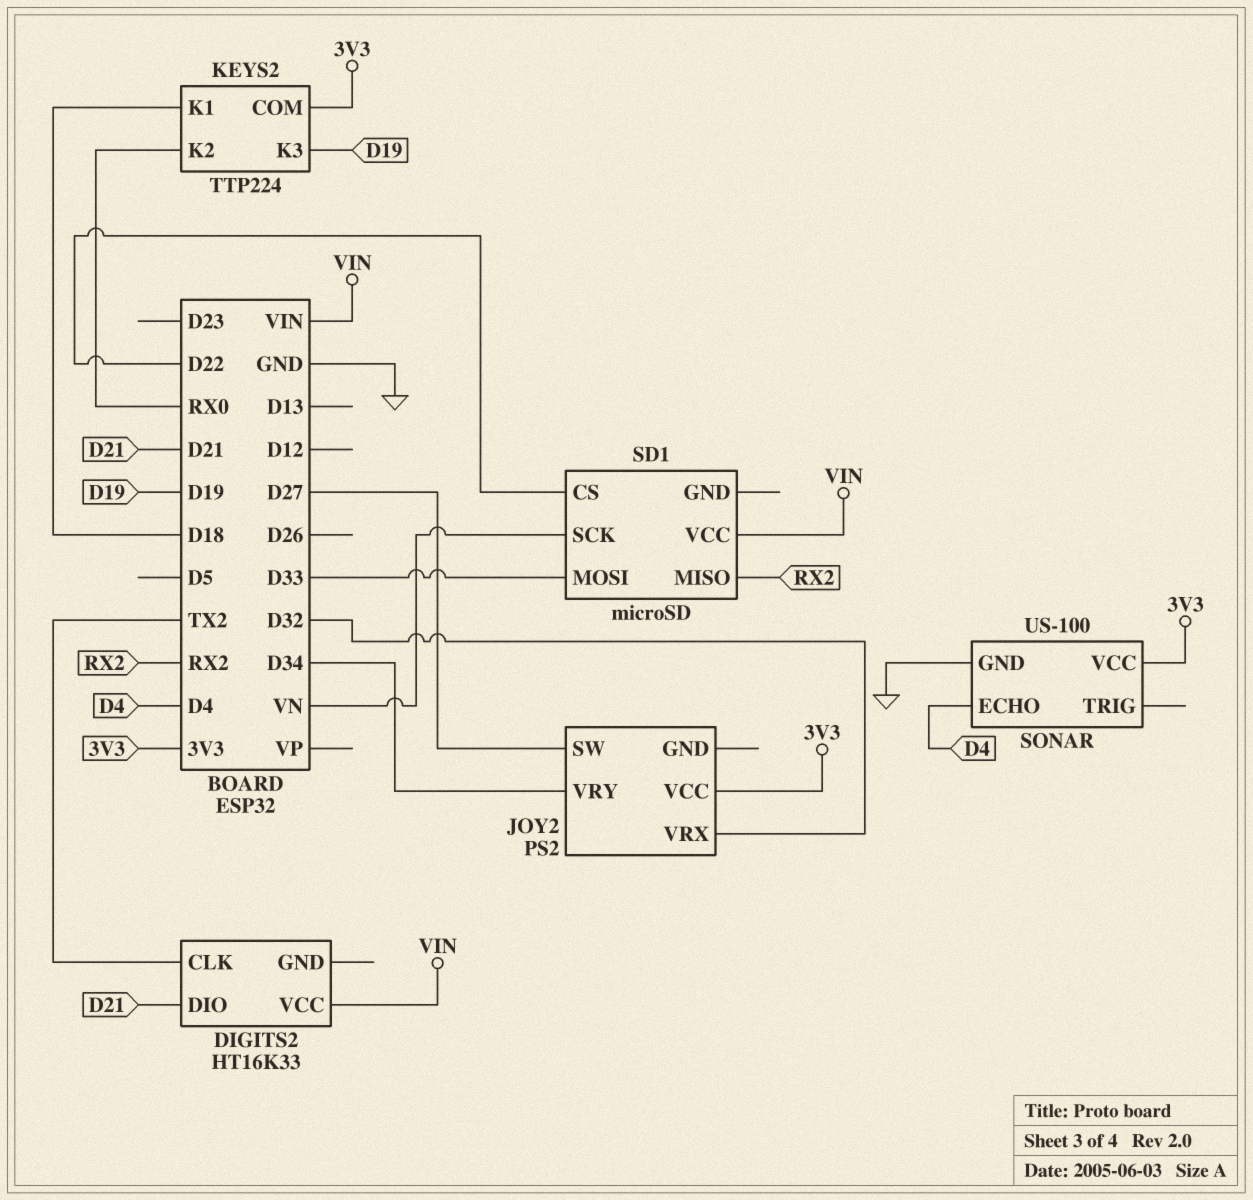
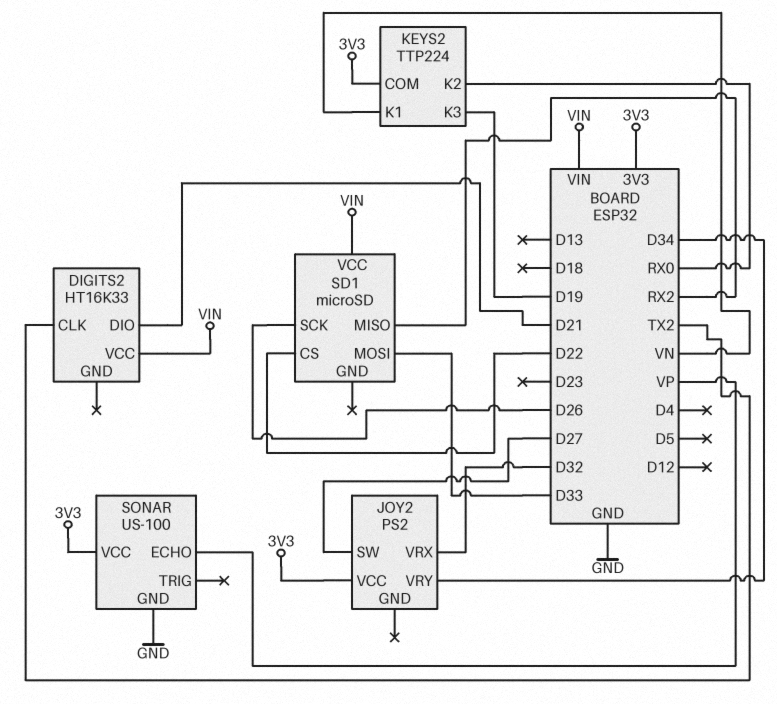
KEYS2 pin K1: D18 -> VN
SD1 pin SCK: VN -> D26
SONAR pin ECHO: D4 -> VP

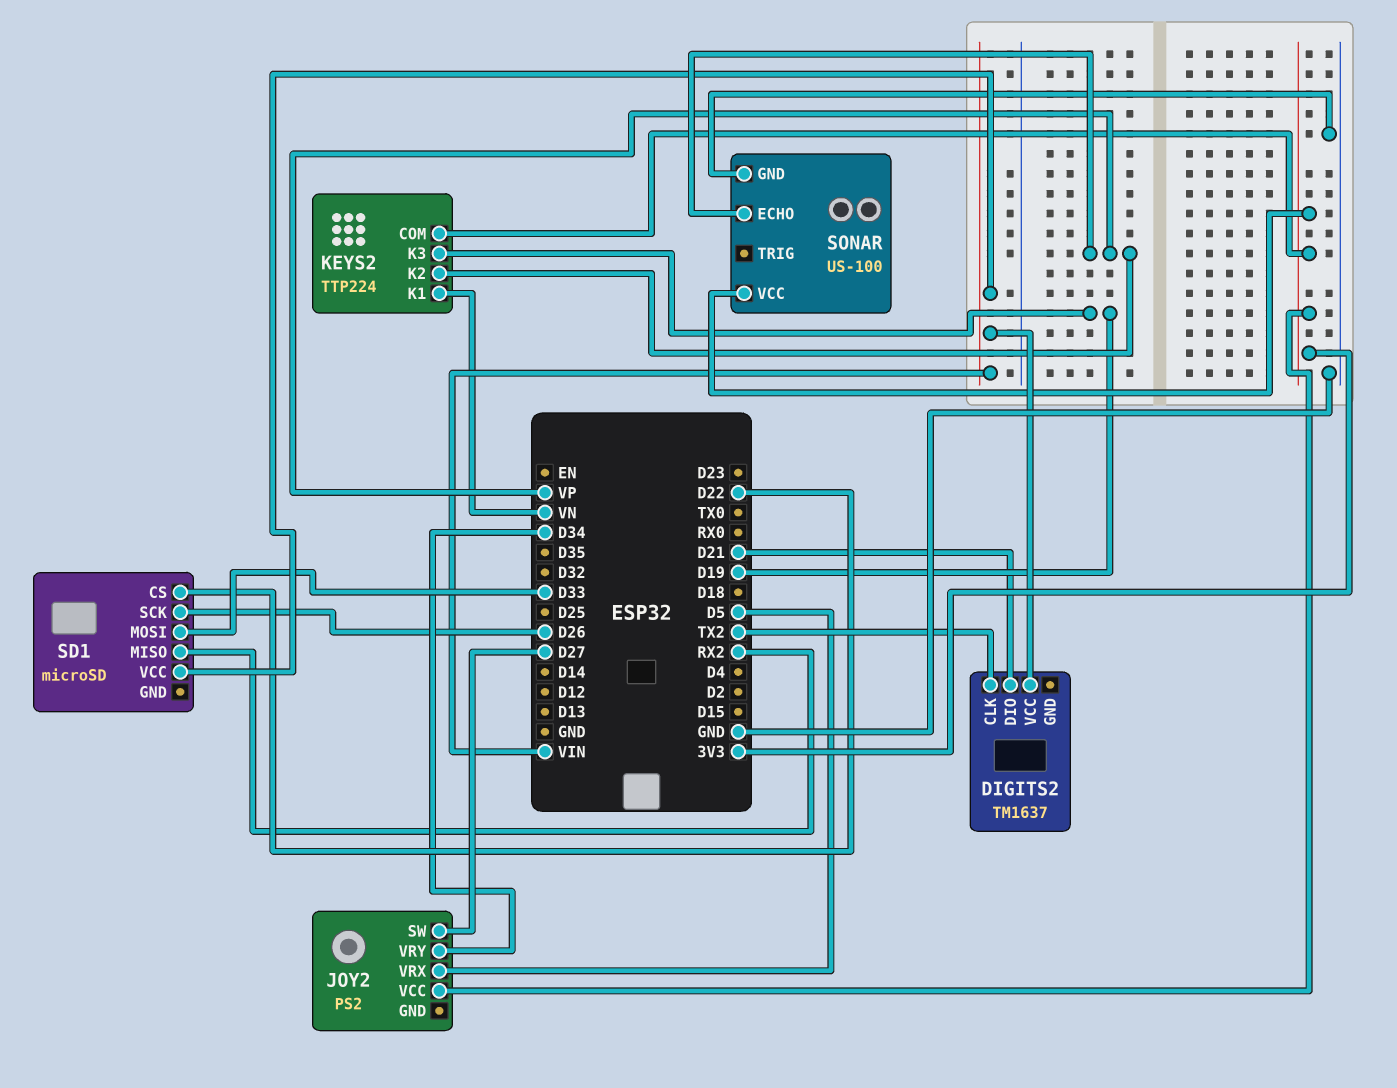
DIGITS2: HT16K33 -> TM1637
JOY2 pin VRX: D32 -> D5
KEYS2 pin K2: RX0 -> VP

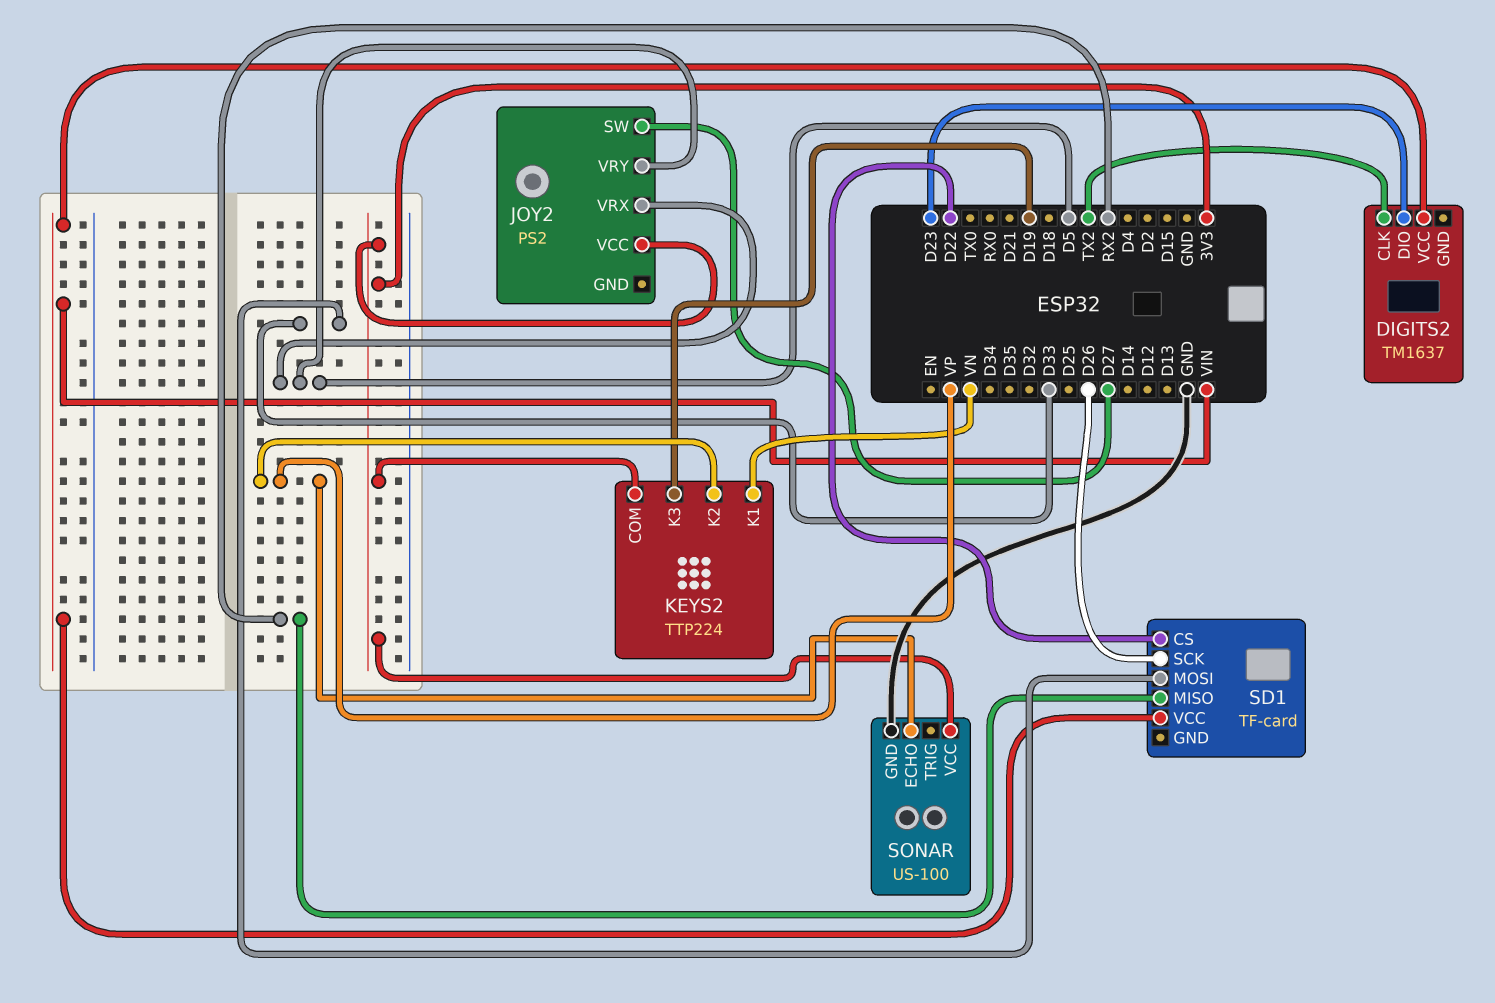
DIGITS2 pin DIO: D21 -> D23
JOY2 pin VRY: D34 -> D5
SD1: microSD -> TF-card

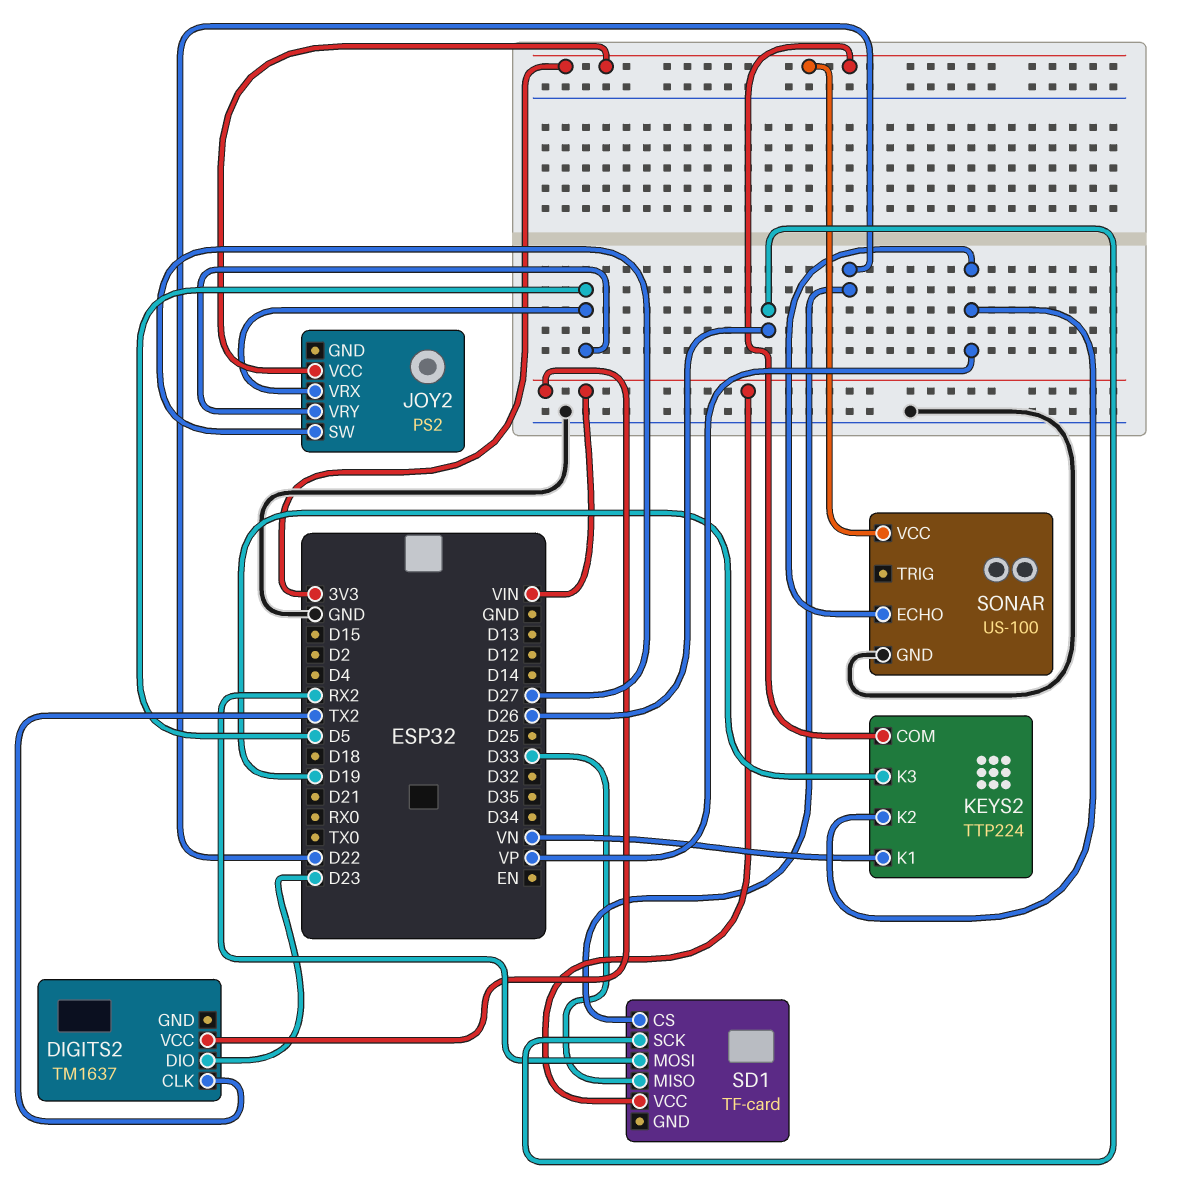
SD1 pin MISO: RX2 -> D33
SD1 pin MOSI: D33 -> RX2

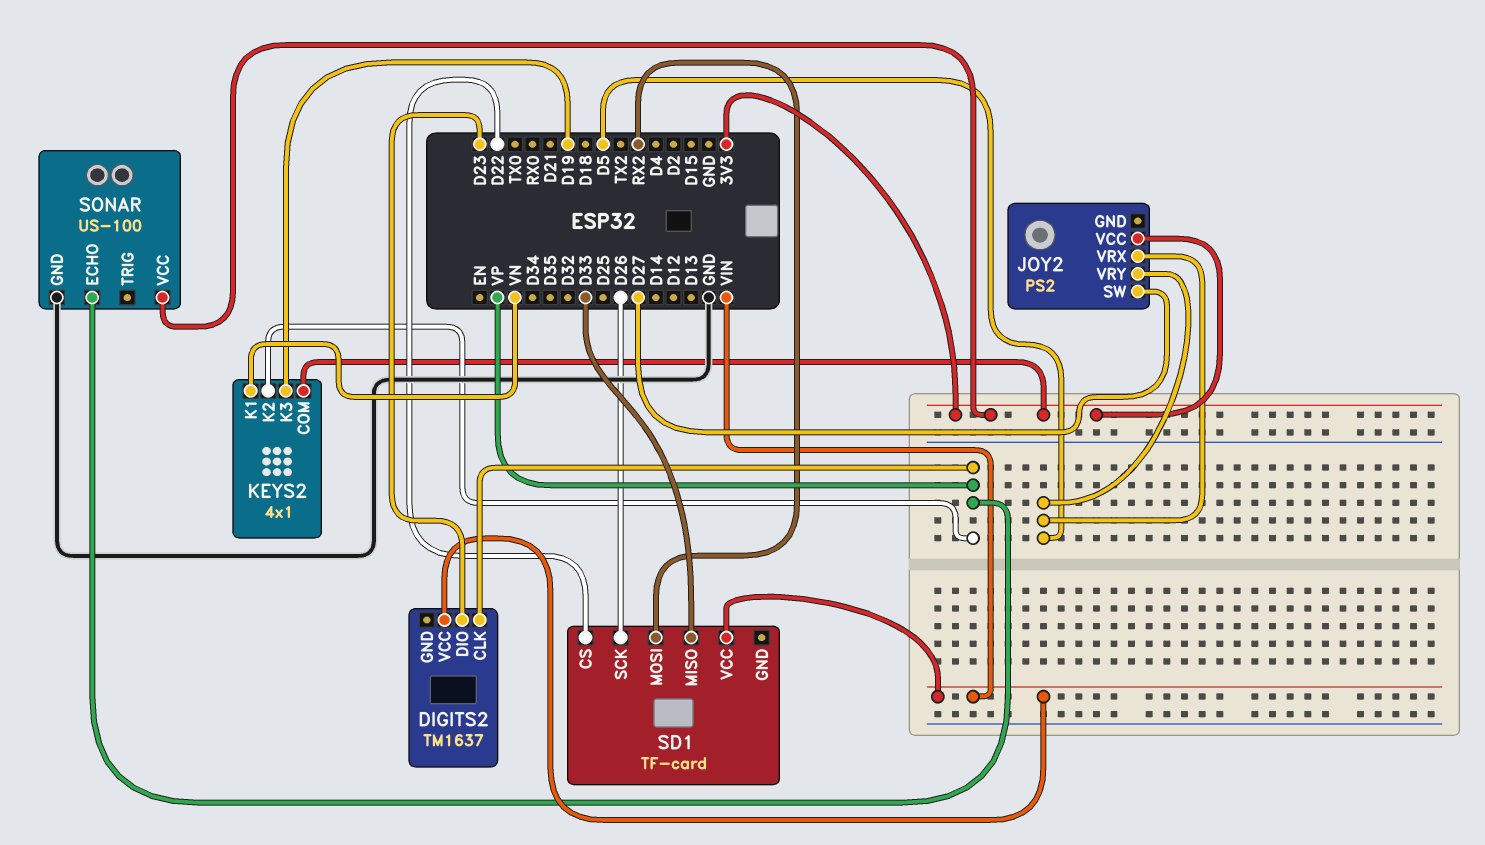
DIGITS2 pin CLK: TX2 -> VP
KEYS2: TTP224 -> 4x1

